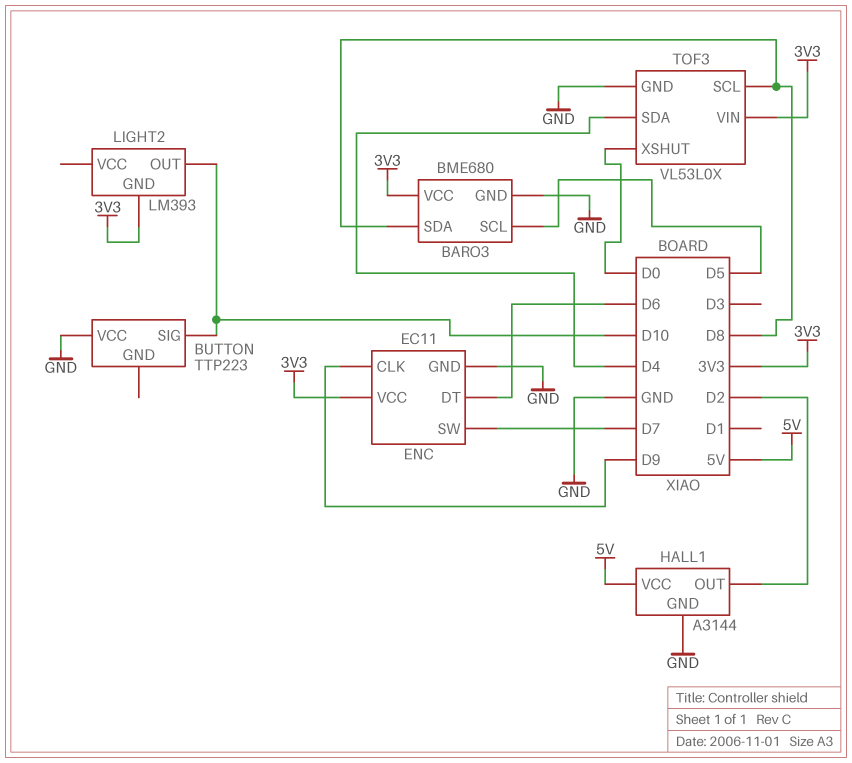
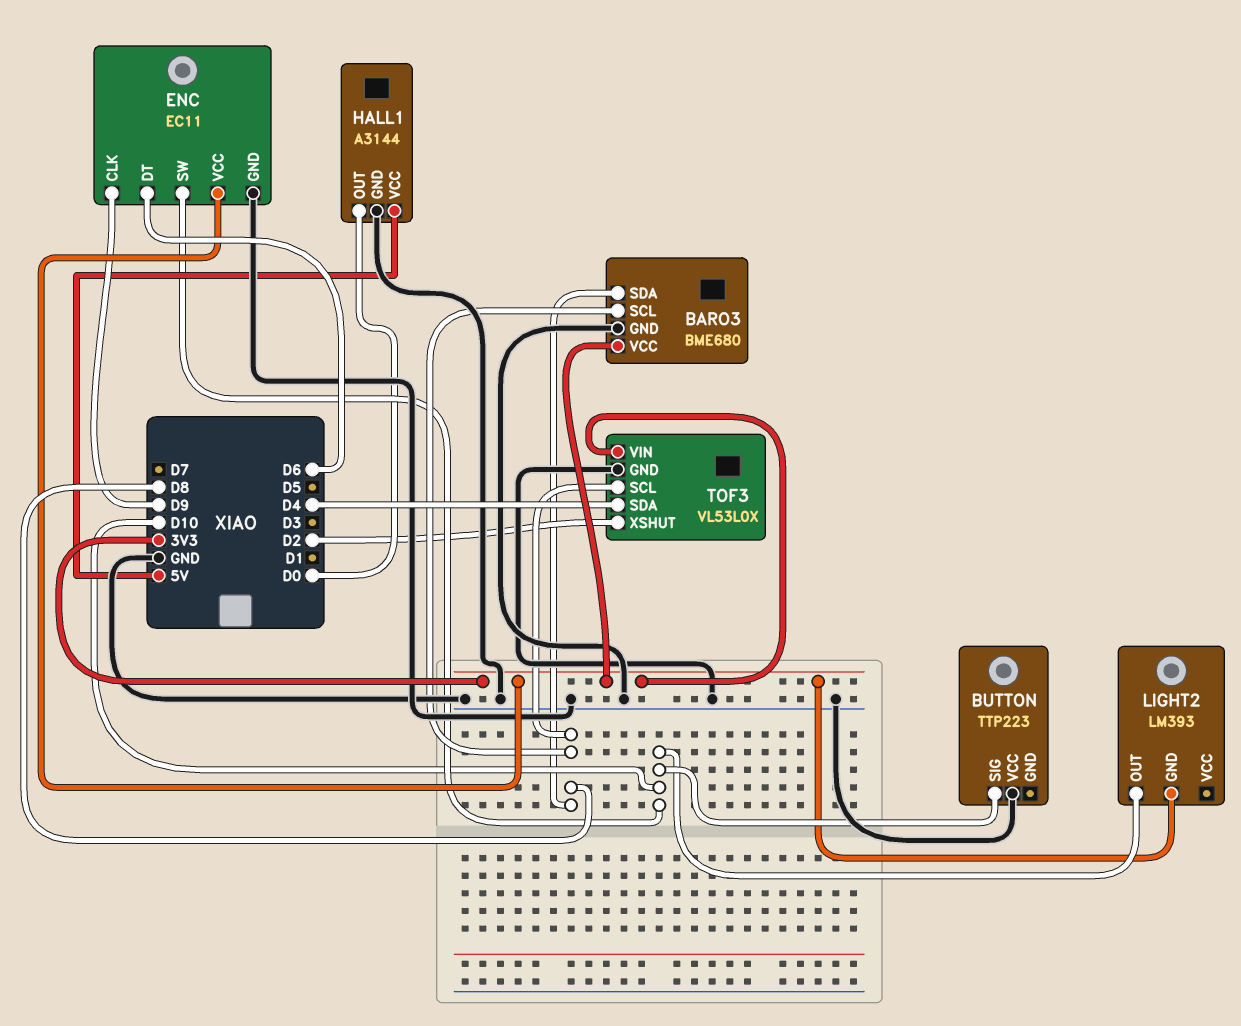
BARO3 pin SCL: D5 -> D8
ENC pin SW: D7 -> D10
HALL1 pin OUT: D2 -> D0
TOF3 pin XSHUT: D0 -> D2

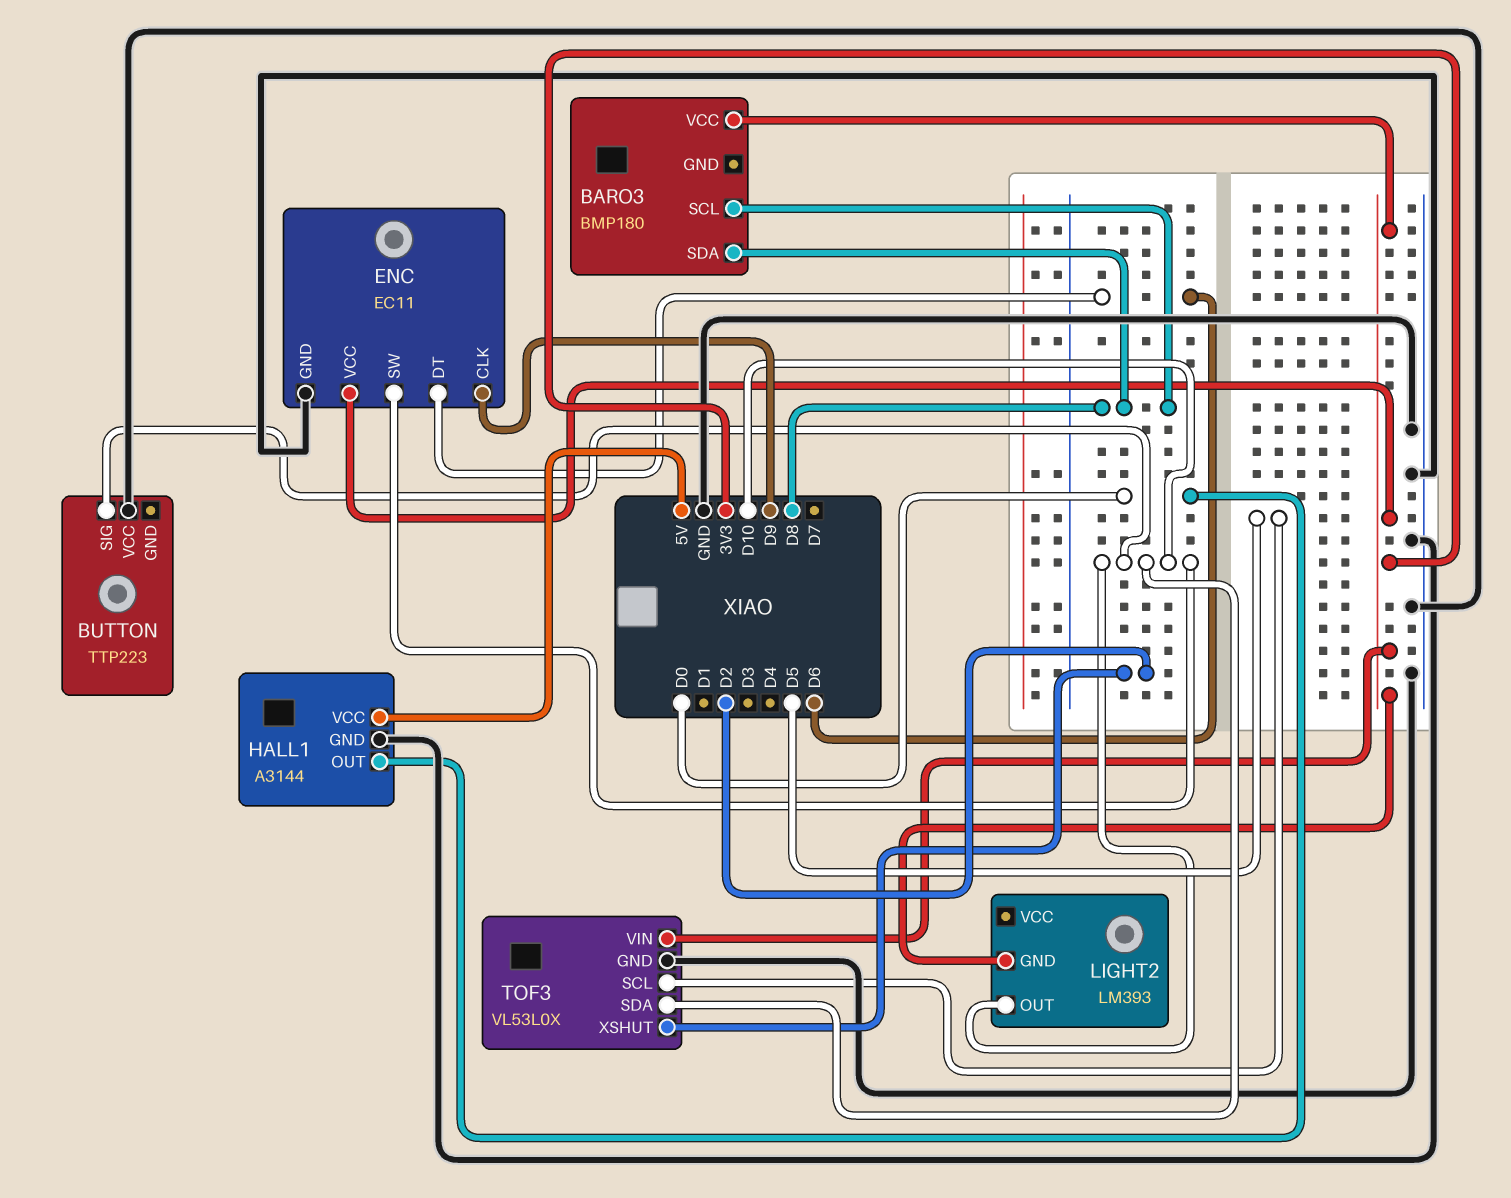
BARO3: BME680 -> BMP180
BARO3 pin GND: GND -> none
TOF3 pin SCL: D8 -> D5
TOF3 pin SDA: D4 -> D10

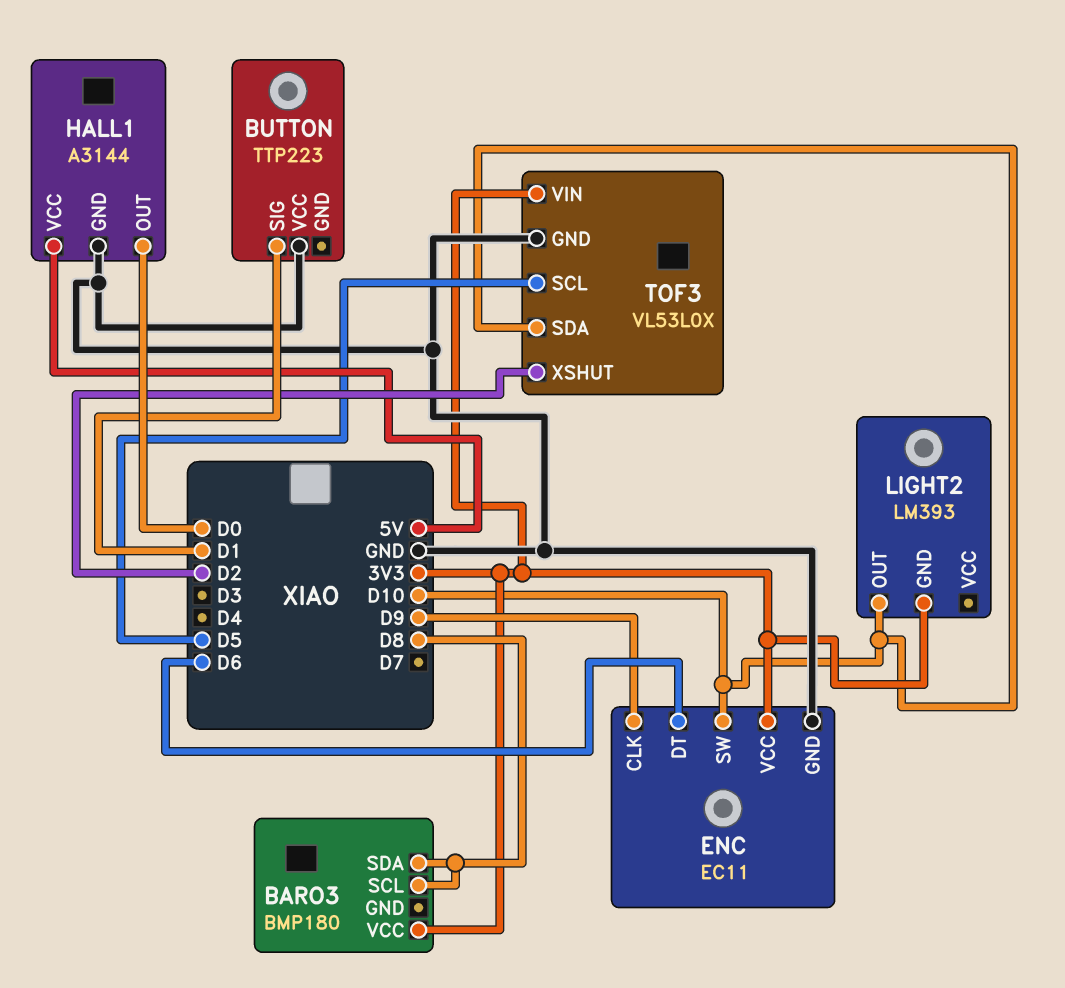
BUTTON pin SIG: D10 -> D1

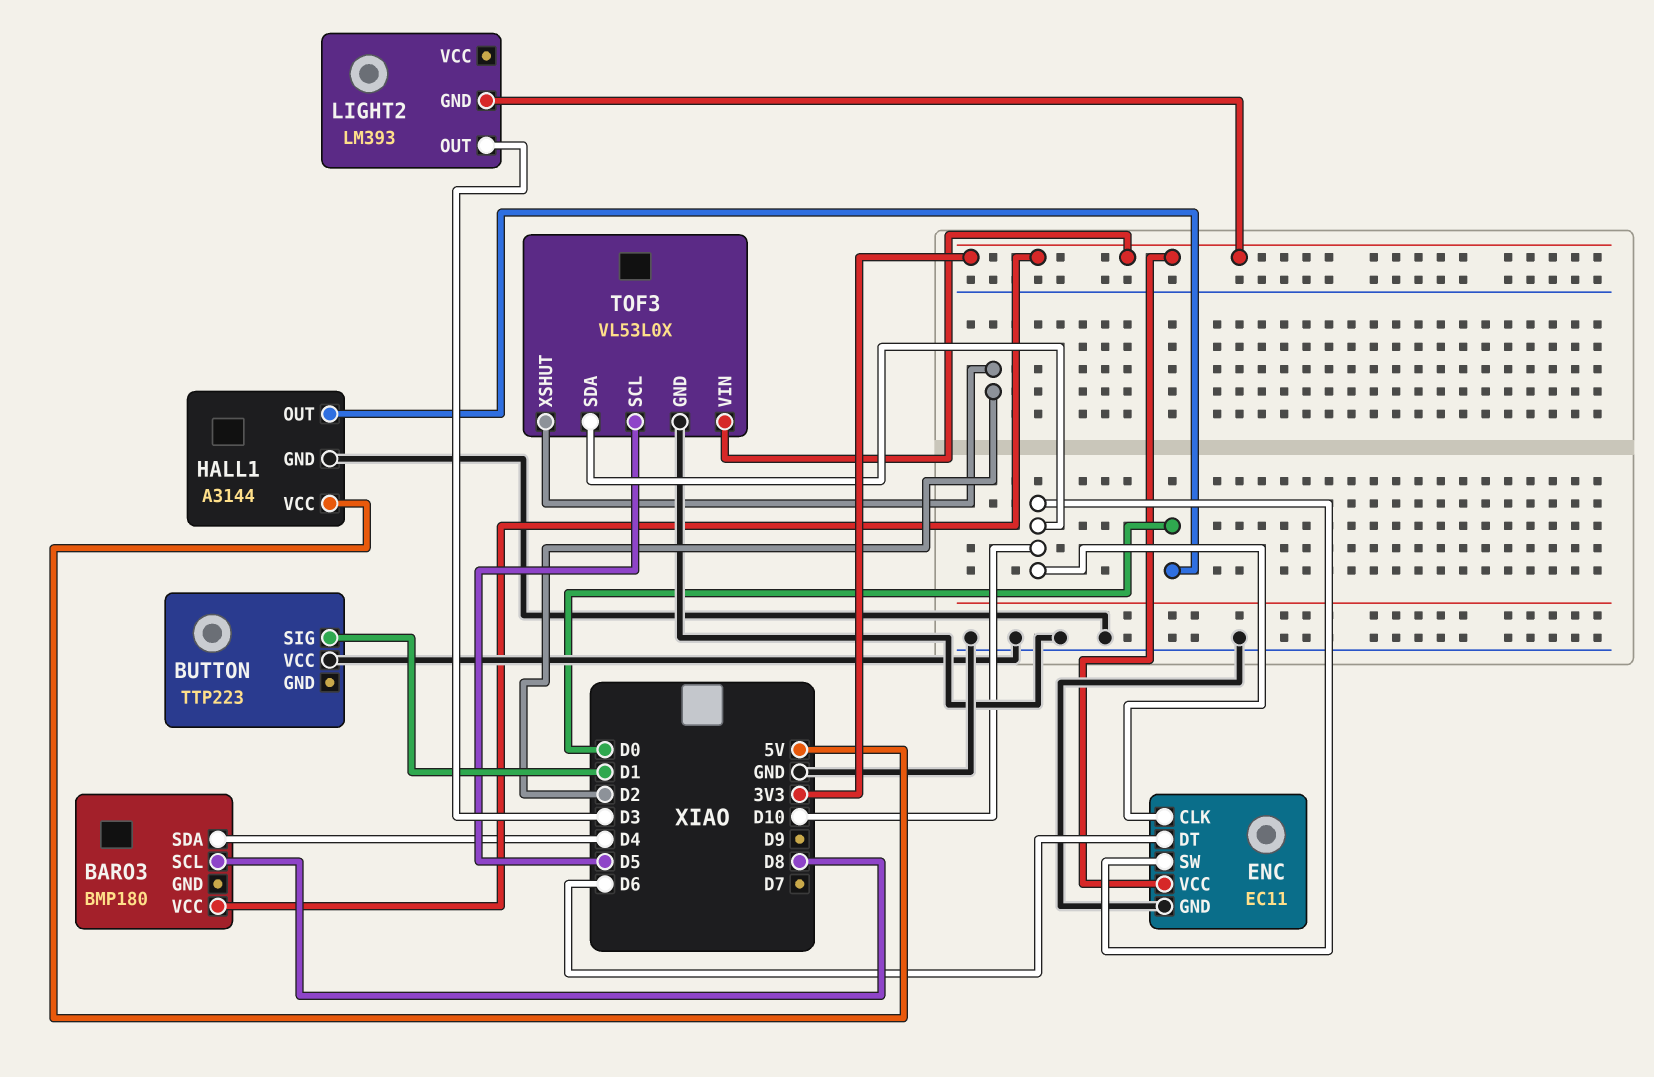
BARO3 pin SDA: D8 -> D4
ENC pin CLK: D9 -> D10
LIGHT2 pin OUT: D10 -> D3

